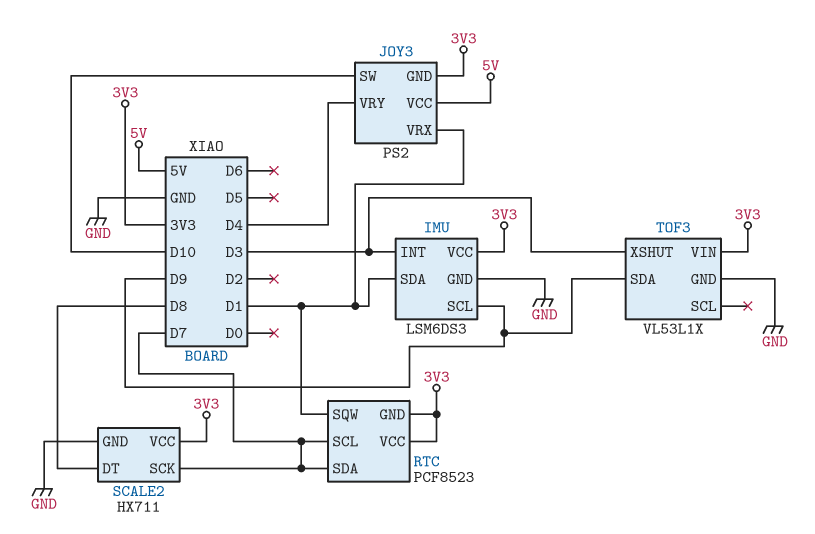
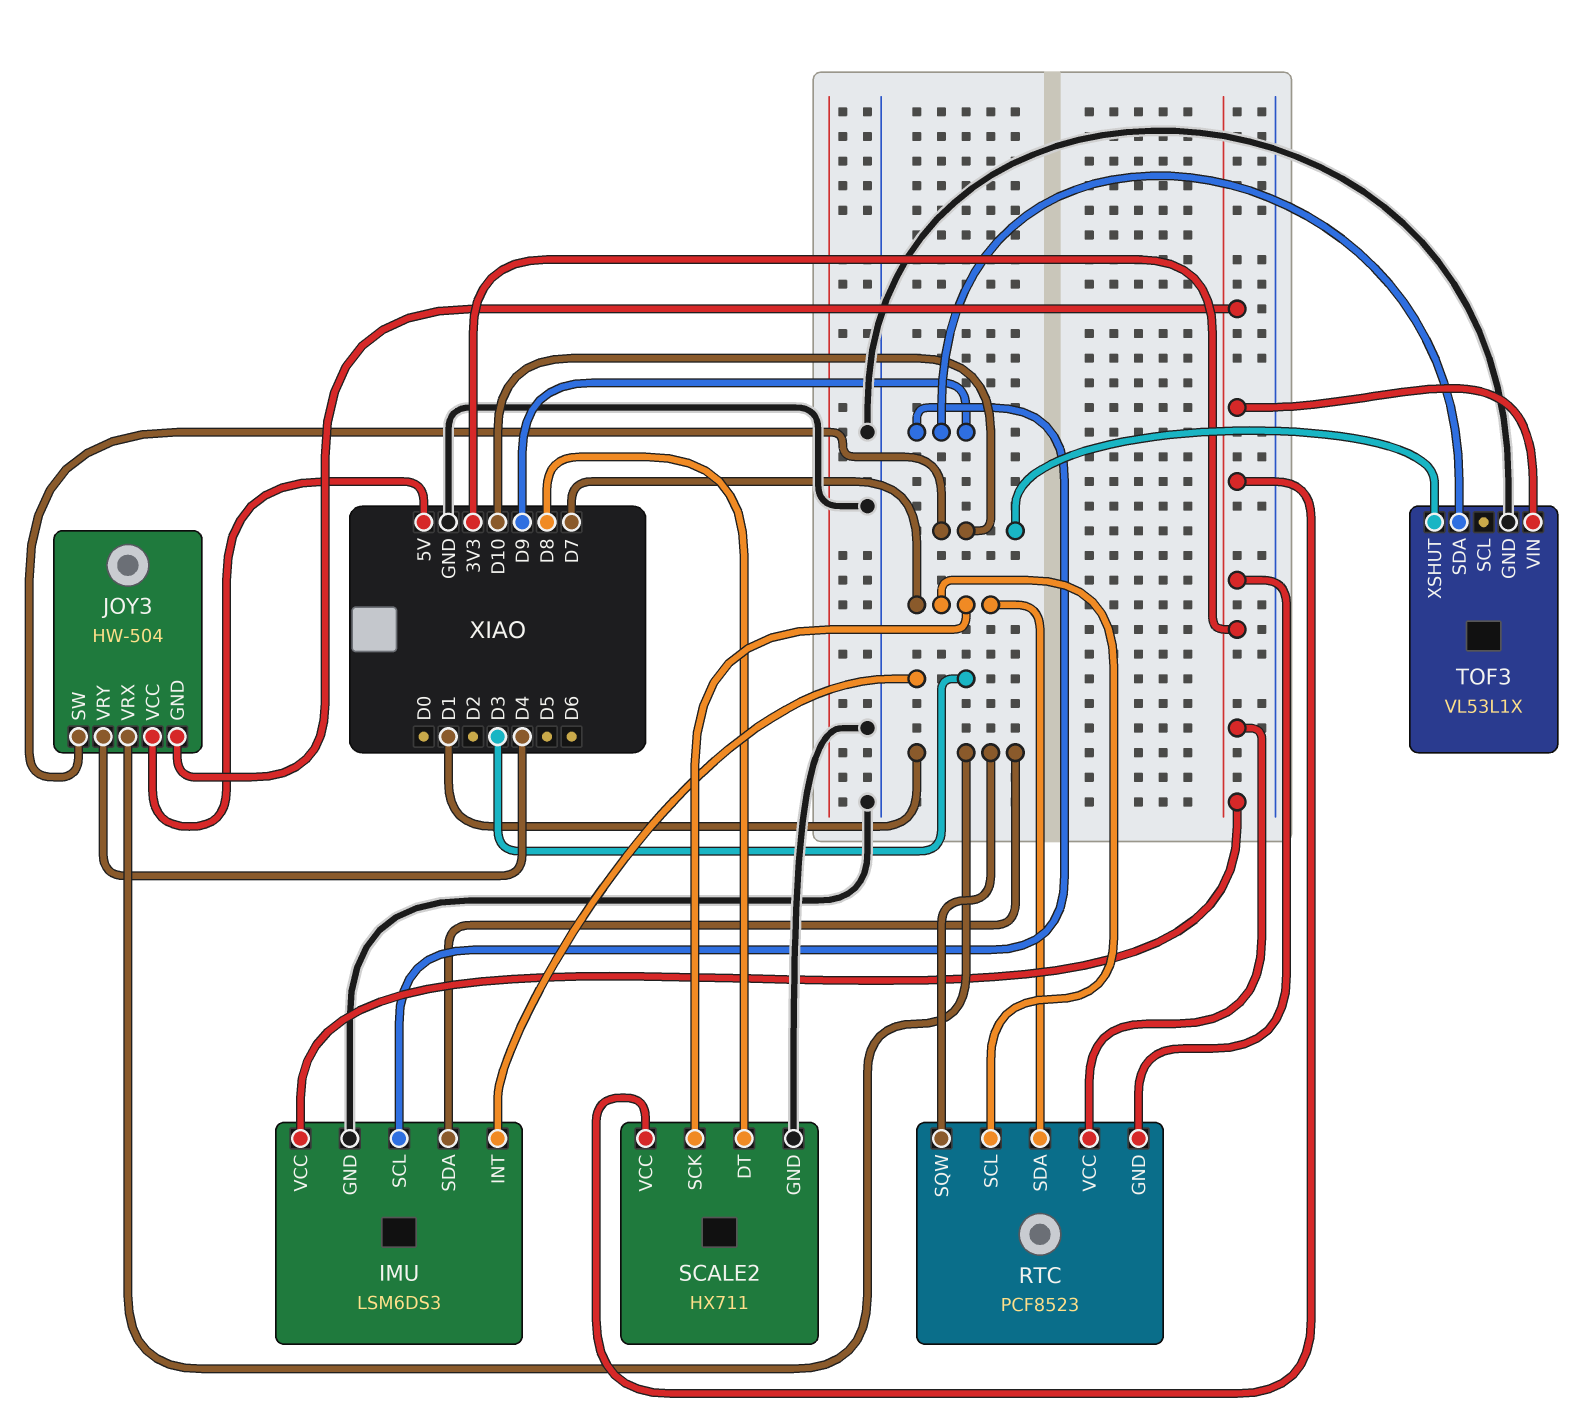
JOY3: PS2 -> HW-504
TOF3 pin XSHUT: D3 -> D10

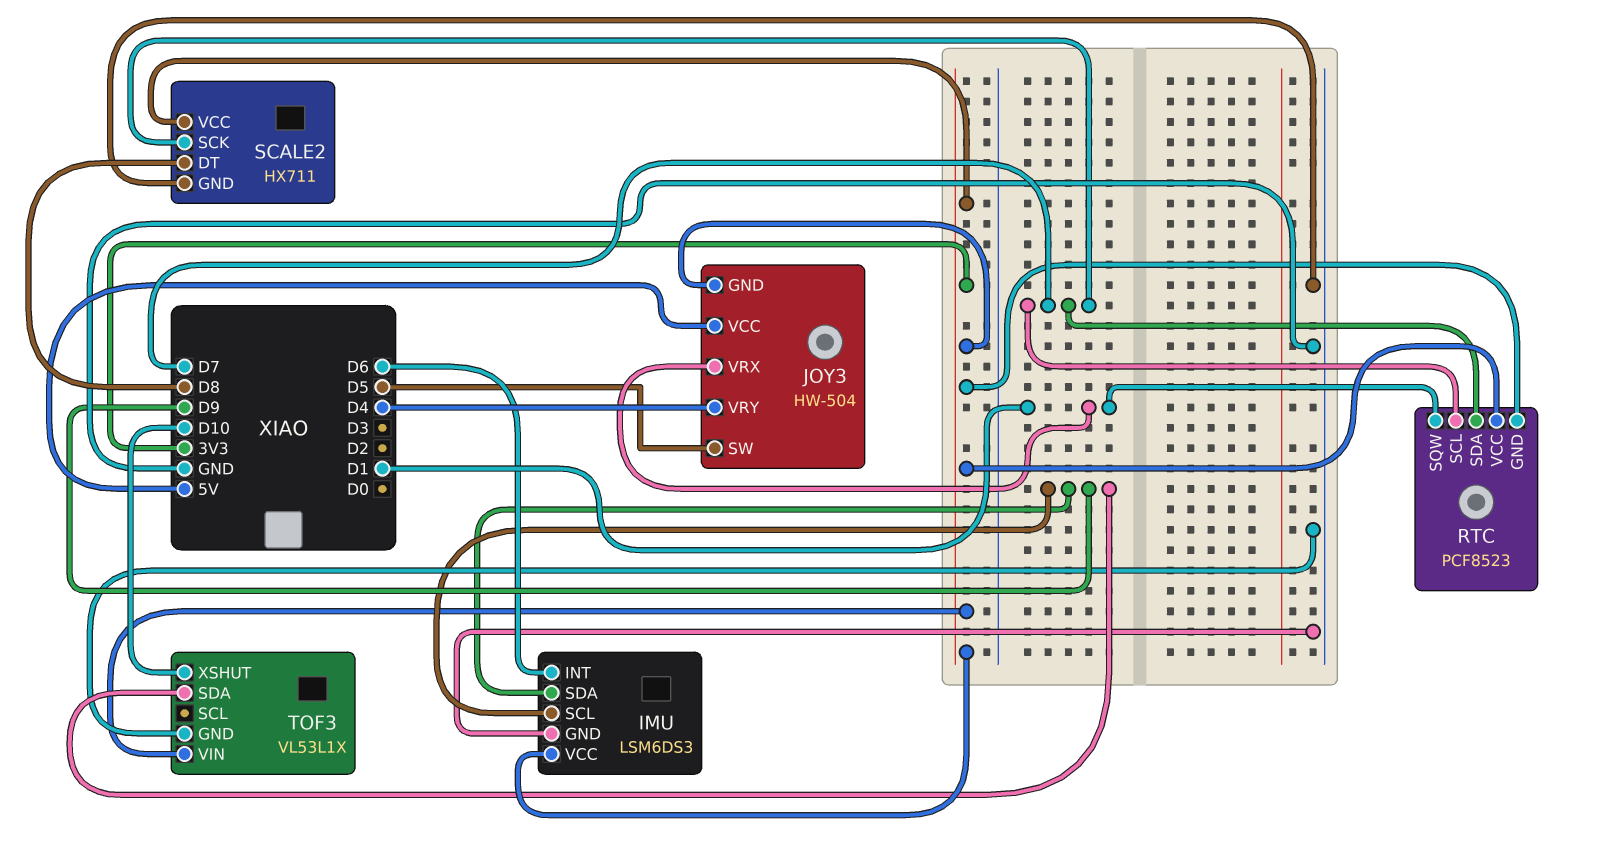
IMU pin INT: D3 -> D6
IMU pin SDA: D1 -> D9
JOY3 pin SW: D10 -> D5

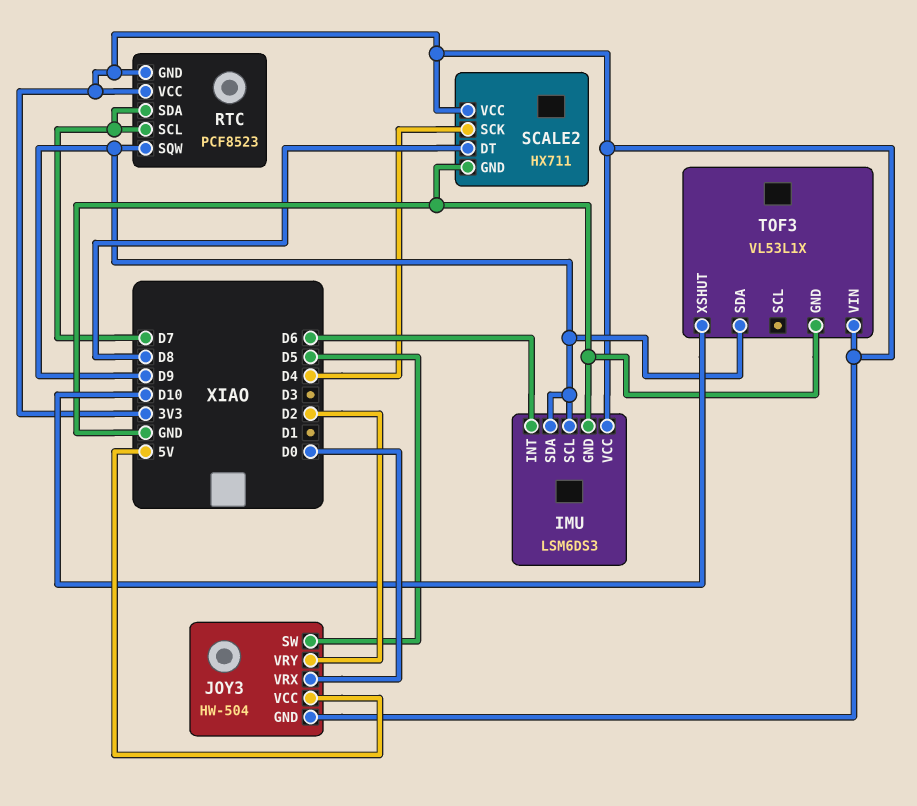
JOY3 pin VRX: D1 -> D0
JOY3 pin VRY: D4 -> D2
RTC pin SQW: D1 -> D9
SCALE2 pin SCK: D7 -> D4

